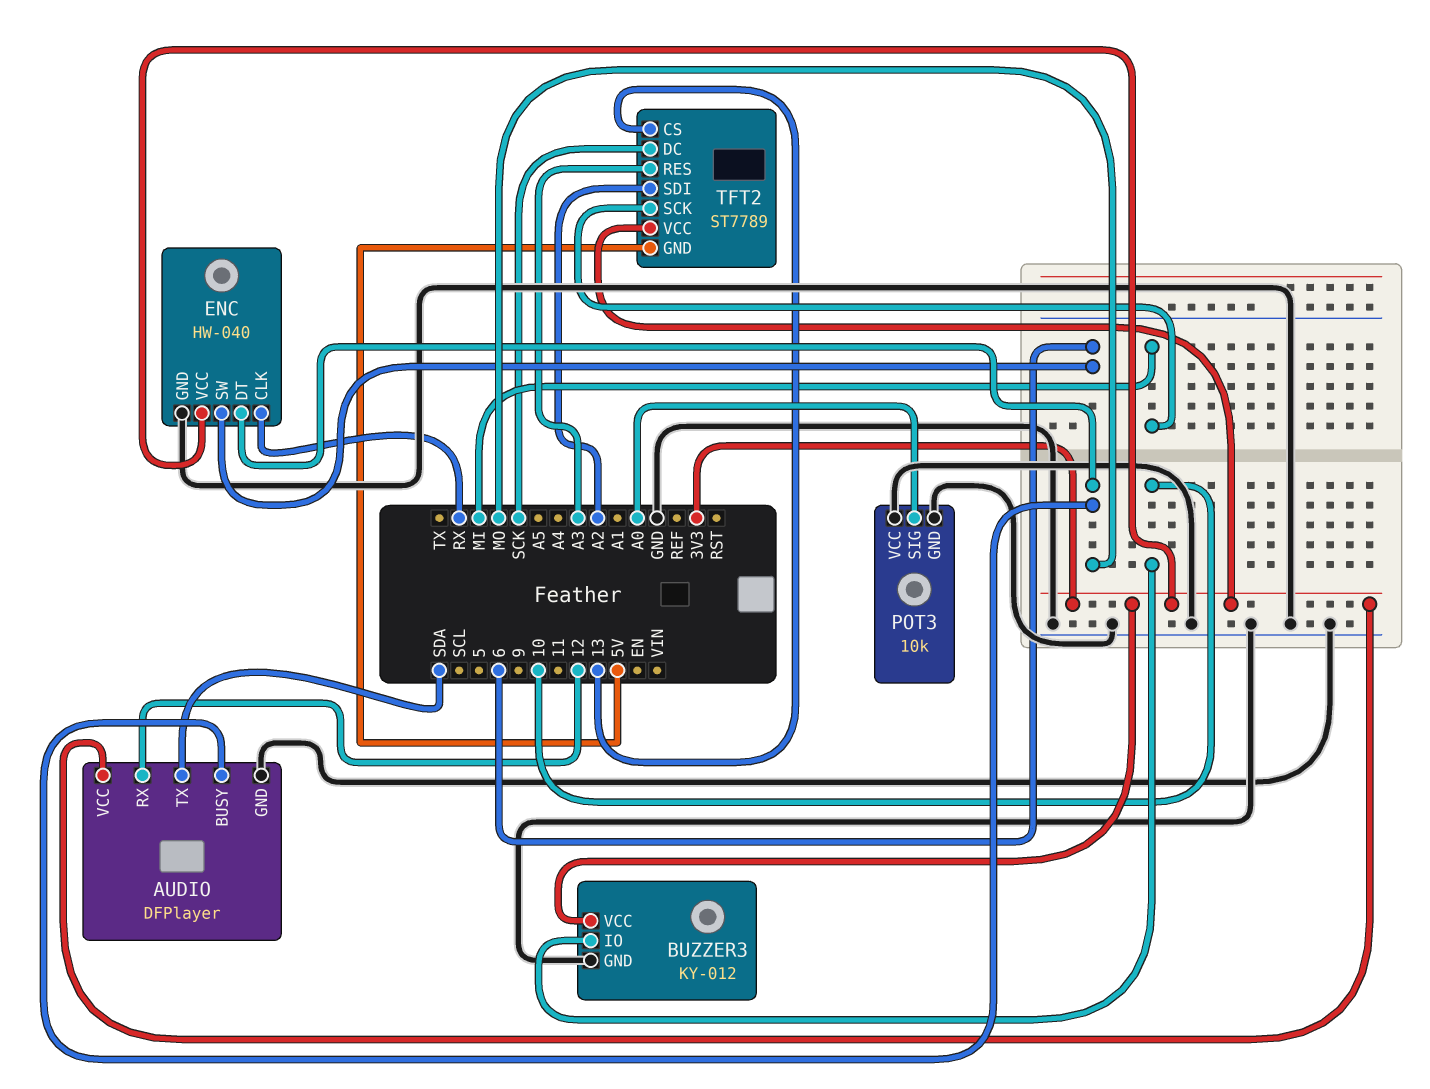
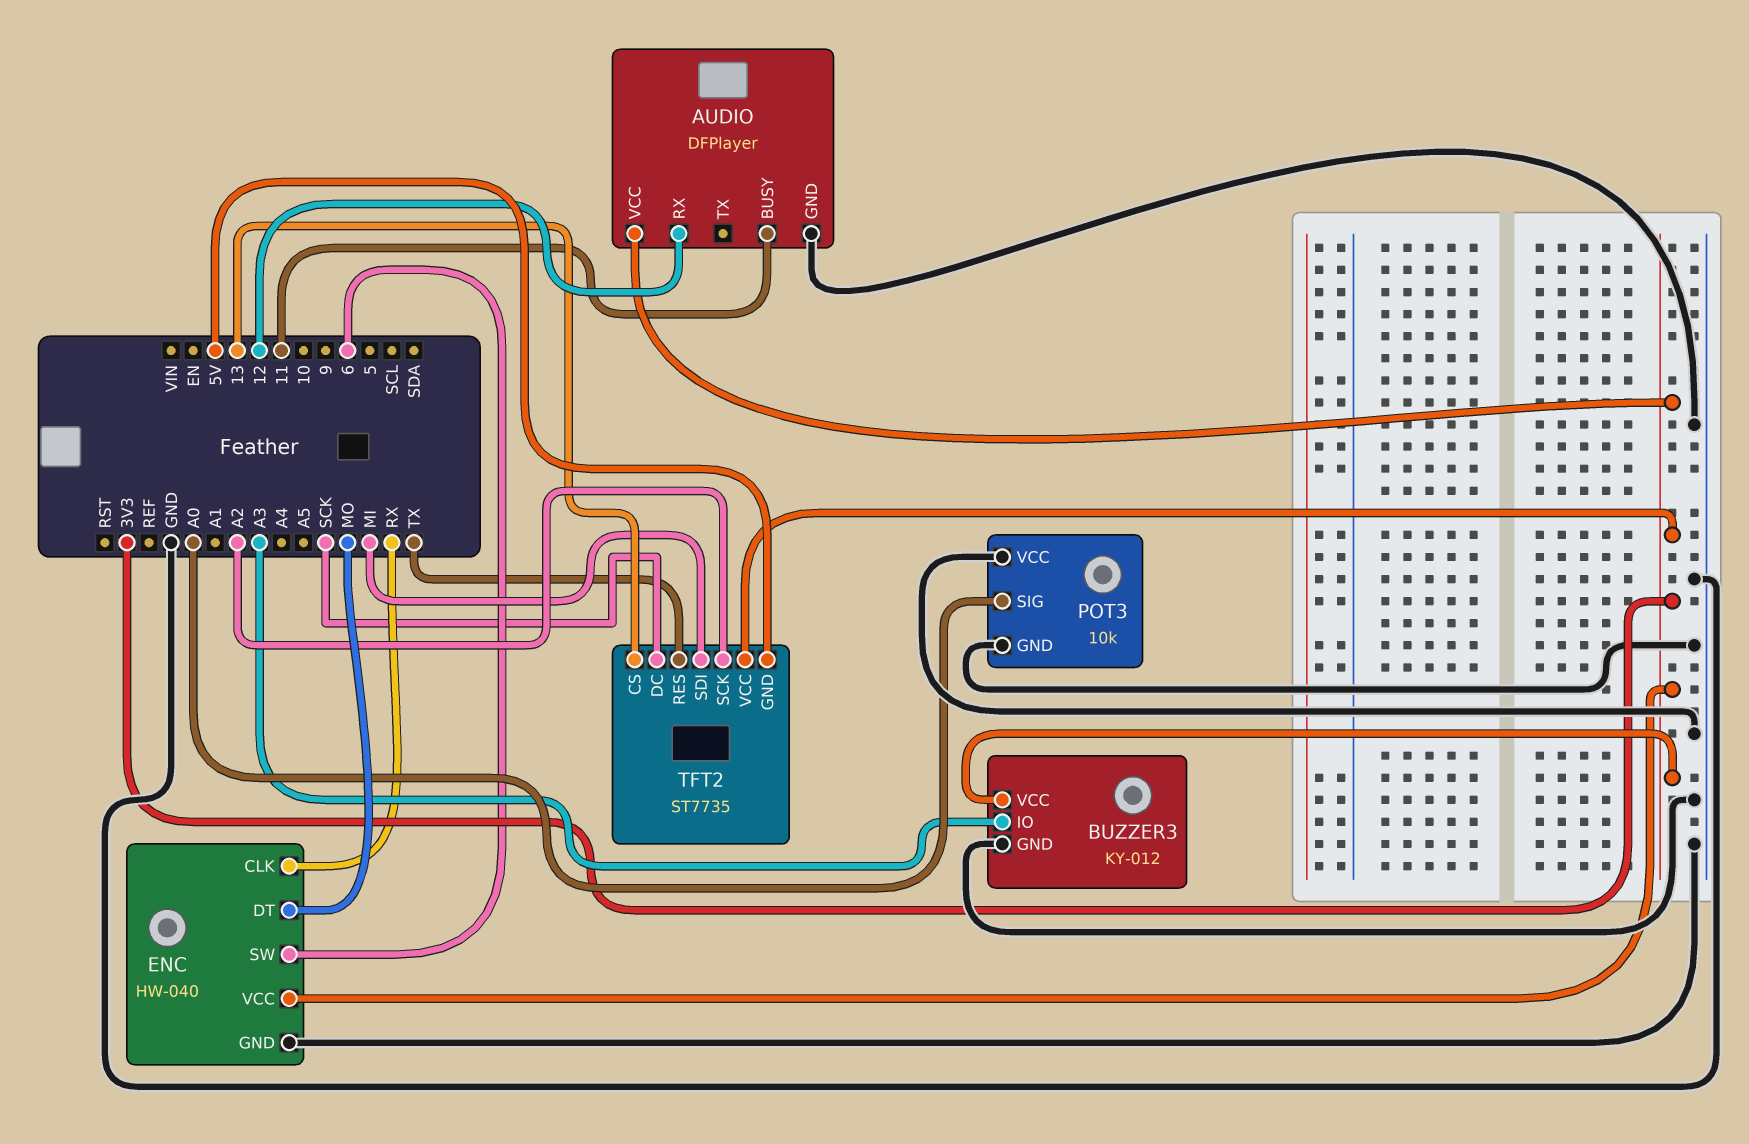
AUDIO pin BUSY: MO -> 11
AUDIO pin TX: SDA -> none
BUZZER3 pin IO: 10 -> A3
TFT2: ST7789 -> ST7735
TFT2 pin RES: A3 -> TX
TFT2 pin SCK: MI -> A2
TFT2 pin SDI: A2 -> MI

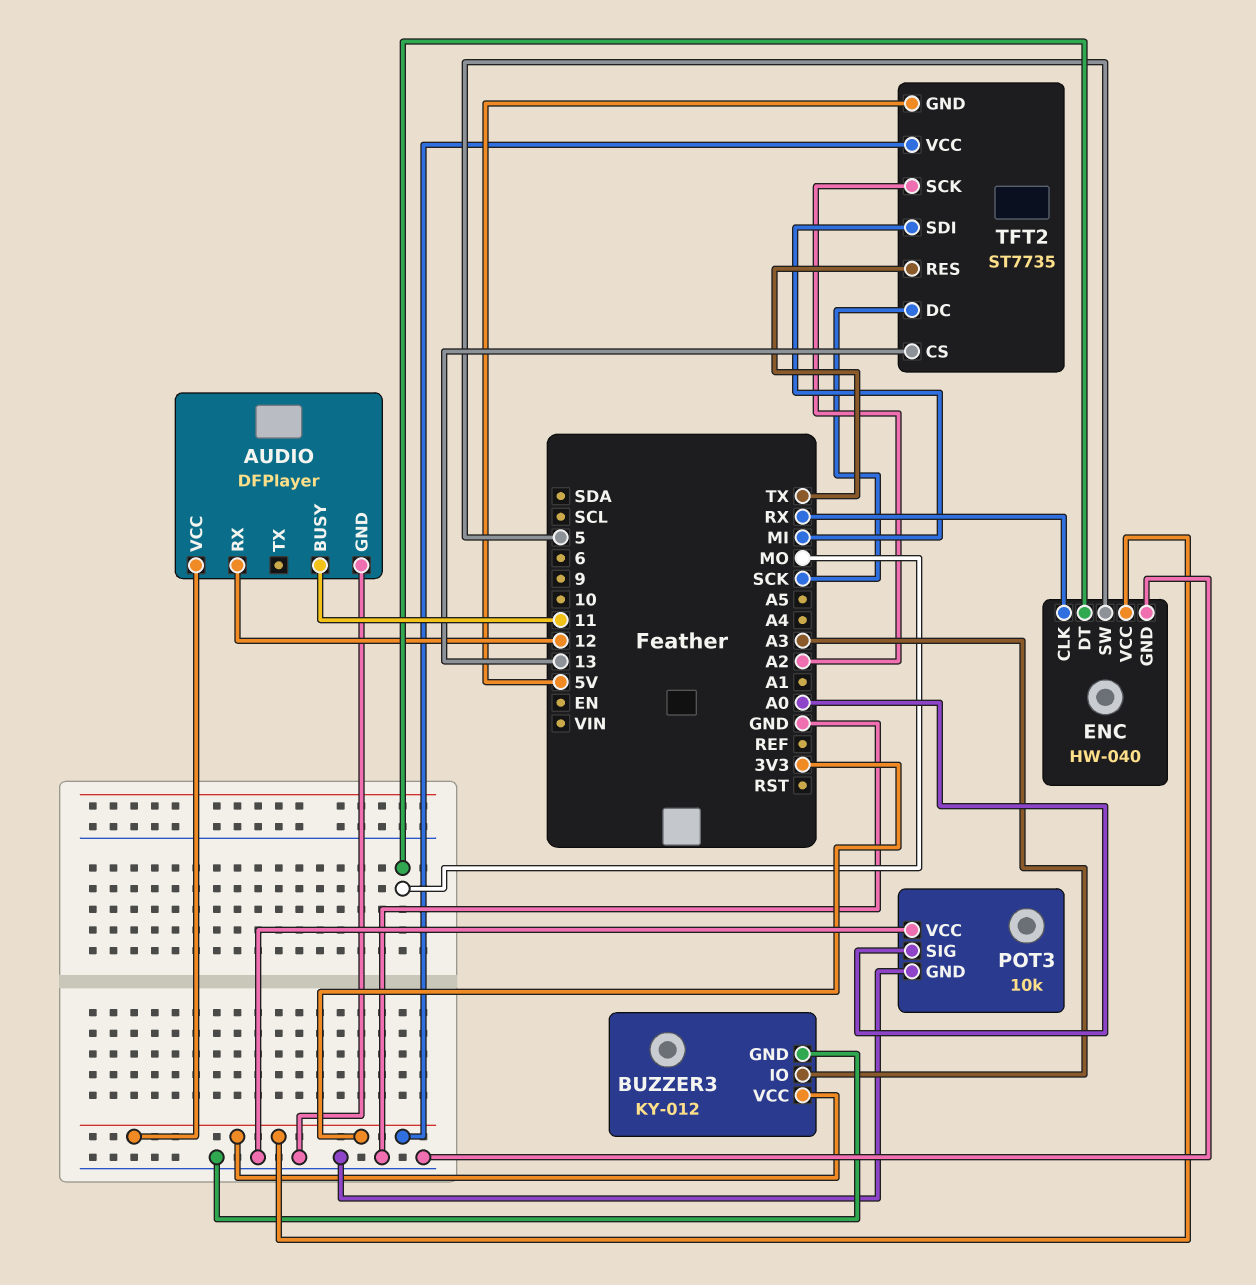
ENC pin SW: 6 -> 5

